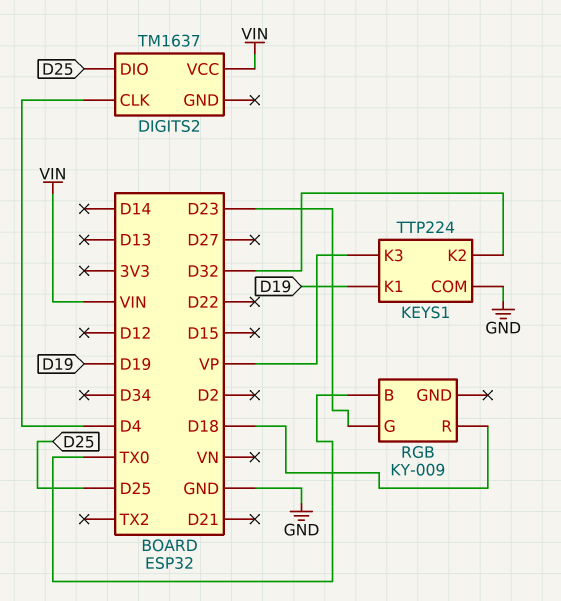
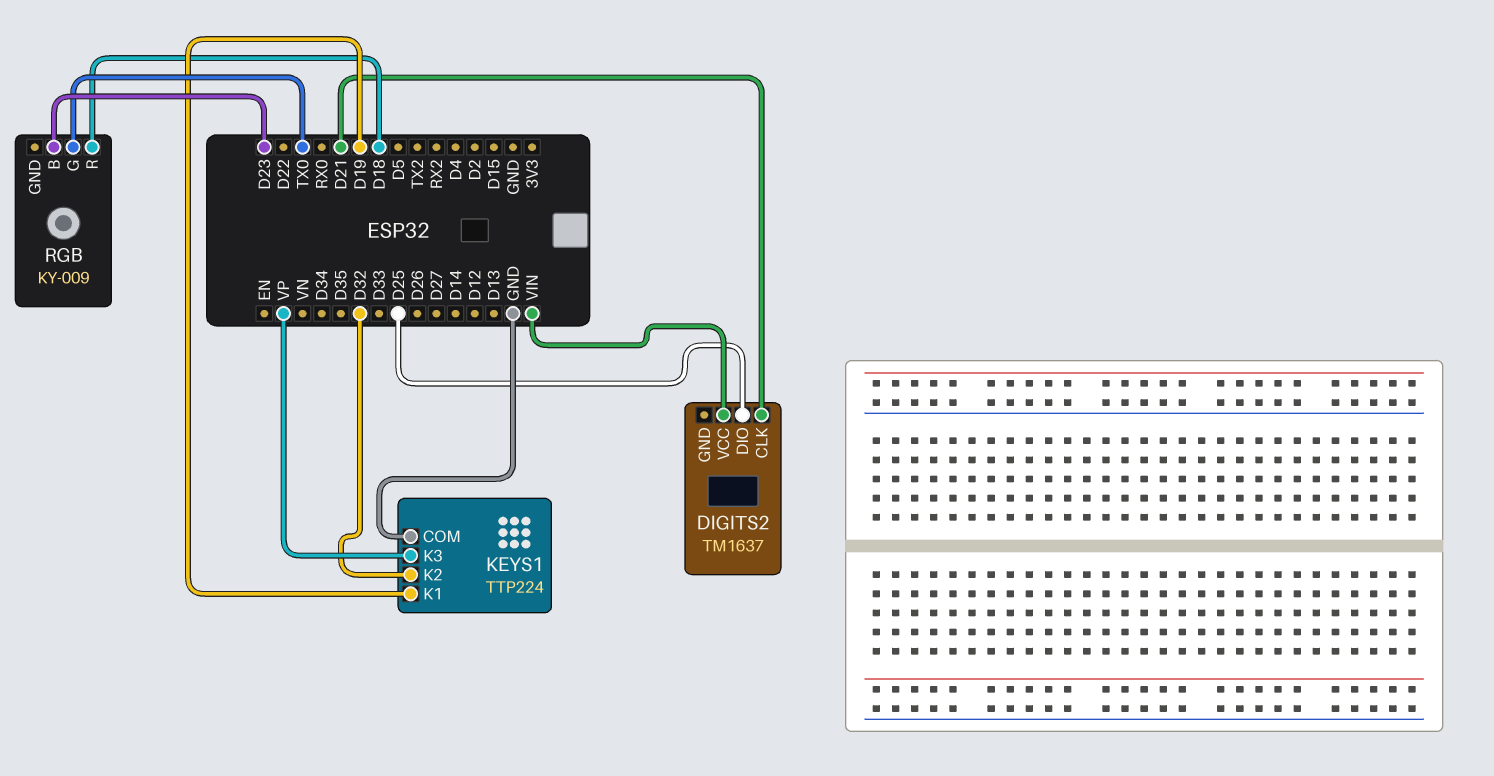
DIGITS2 pin CLK: D4 -> D21
RGB pin B: TX0 -> D23
RGB pin G: D23 -> TX0

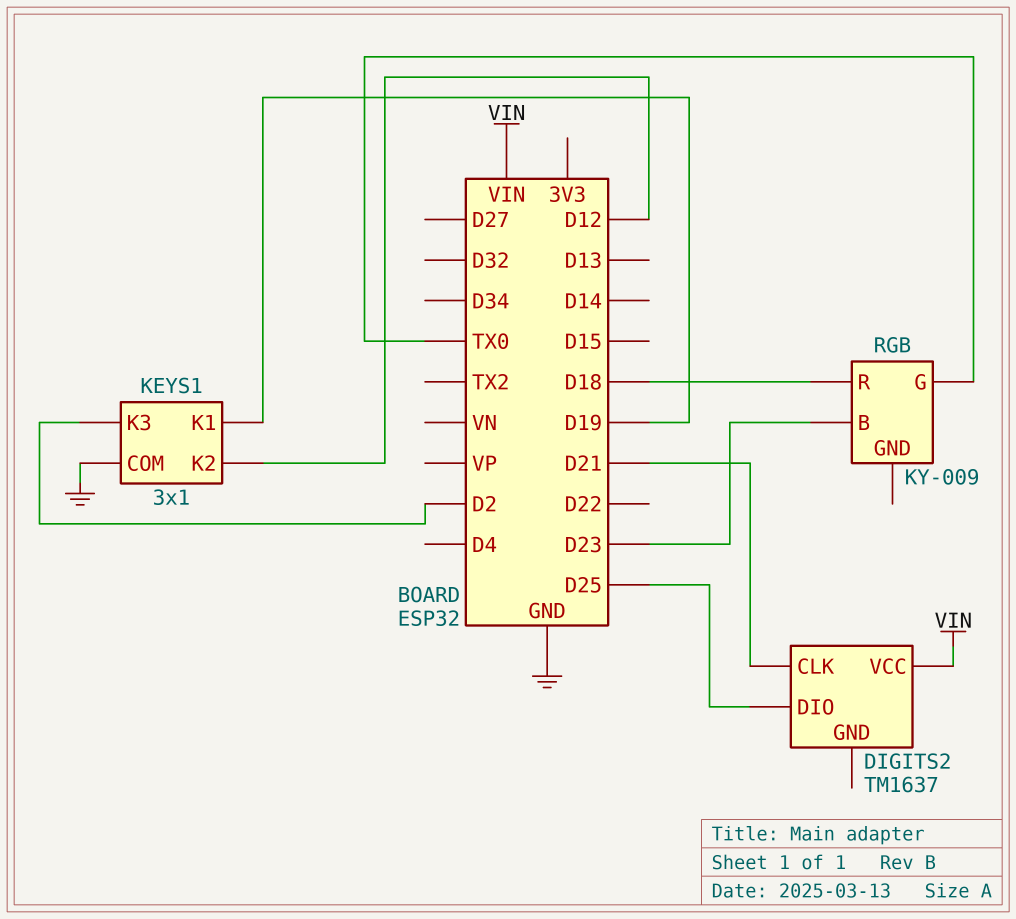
KEYS1: TTP224 -> 3x1
KEYS1 pin K2: D32 -> D12
KEYS1 pin K3: VP -> D2

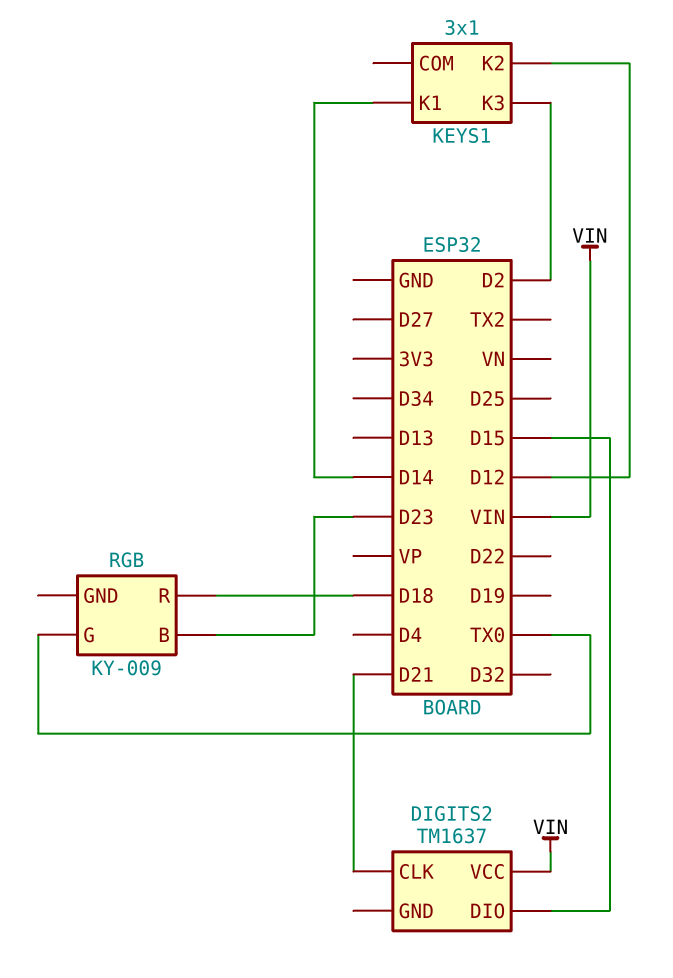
DIGITS2 pin DIO: D25 -> D15
KEYS1 pin COM: GND -> none
KEYS1 pin K1: D19 -> D14

